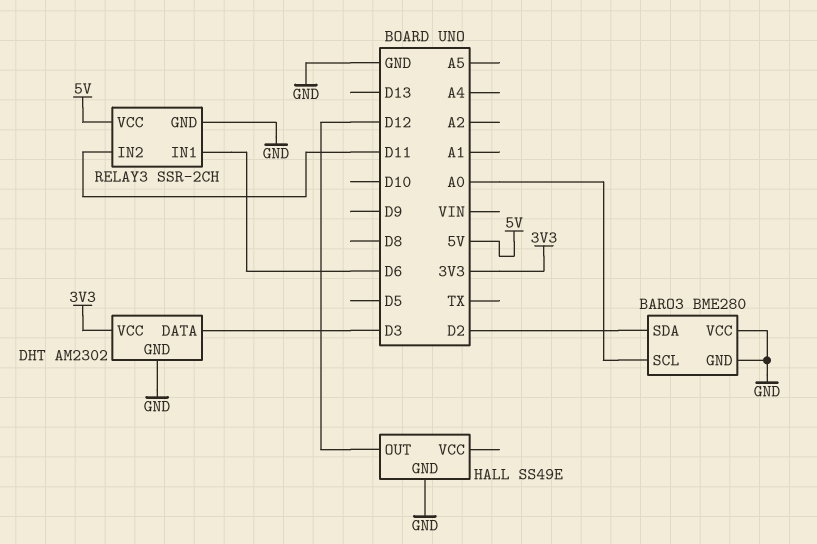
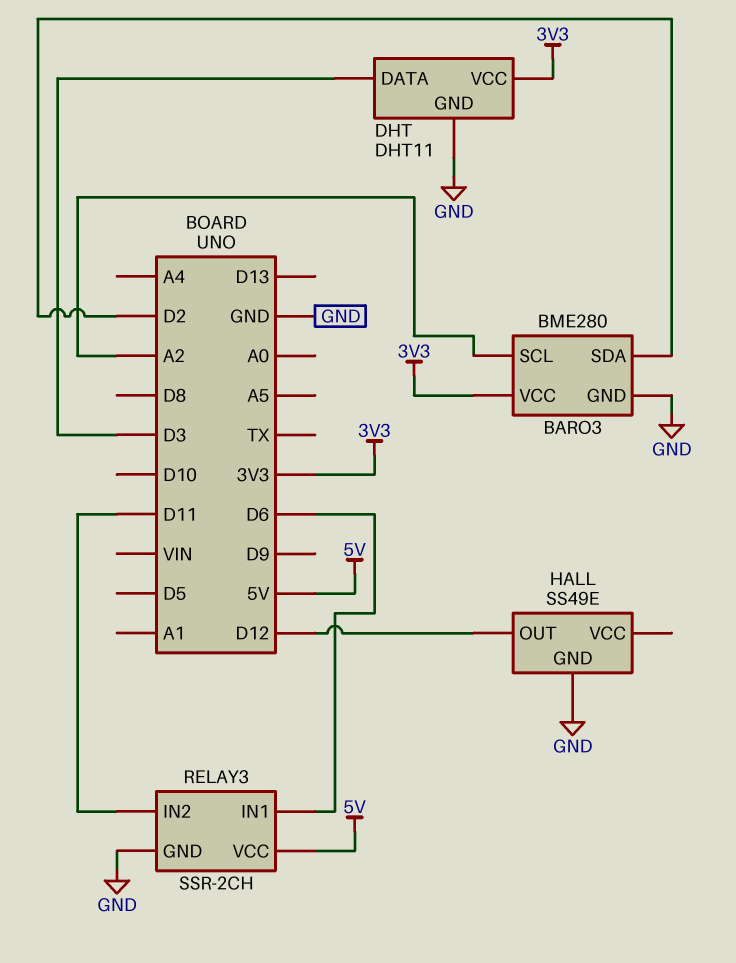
BARO3 pin SCL: A0 -> A2
BARO3 pin VCC: GND -> 3V3
DHT: AM2302 -> DHT11

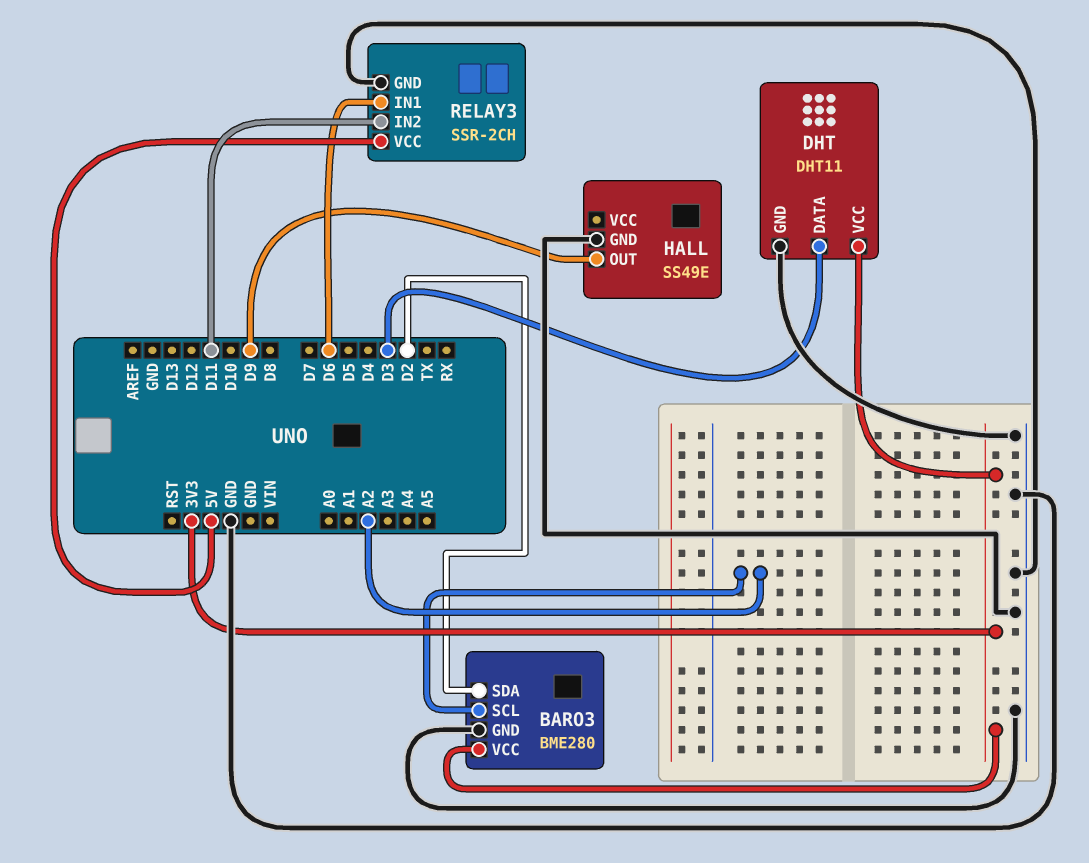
HALL pin OUT: D12 -> D9

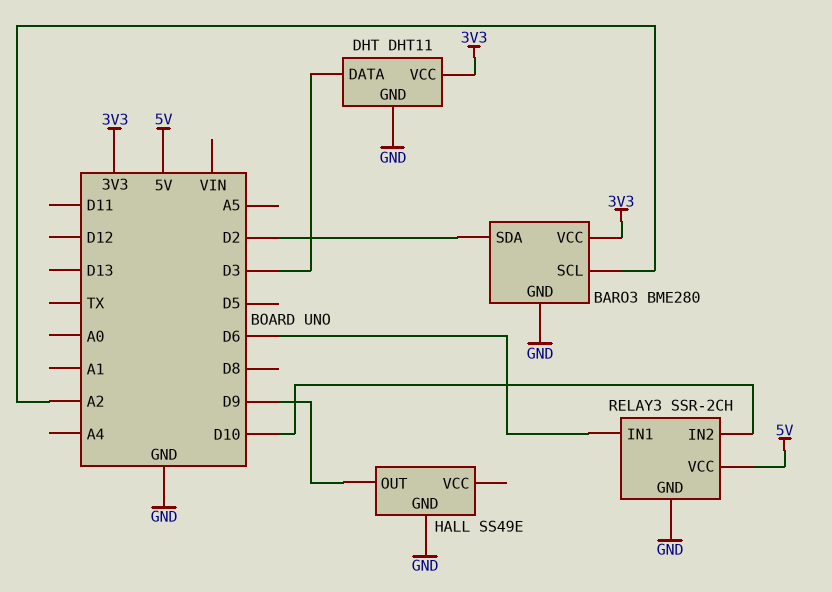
RELAY3 pin IN2: D11 -> D10

